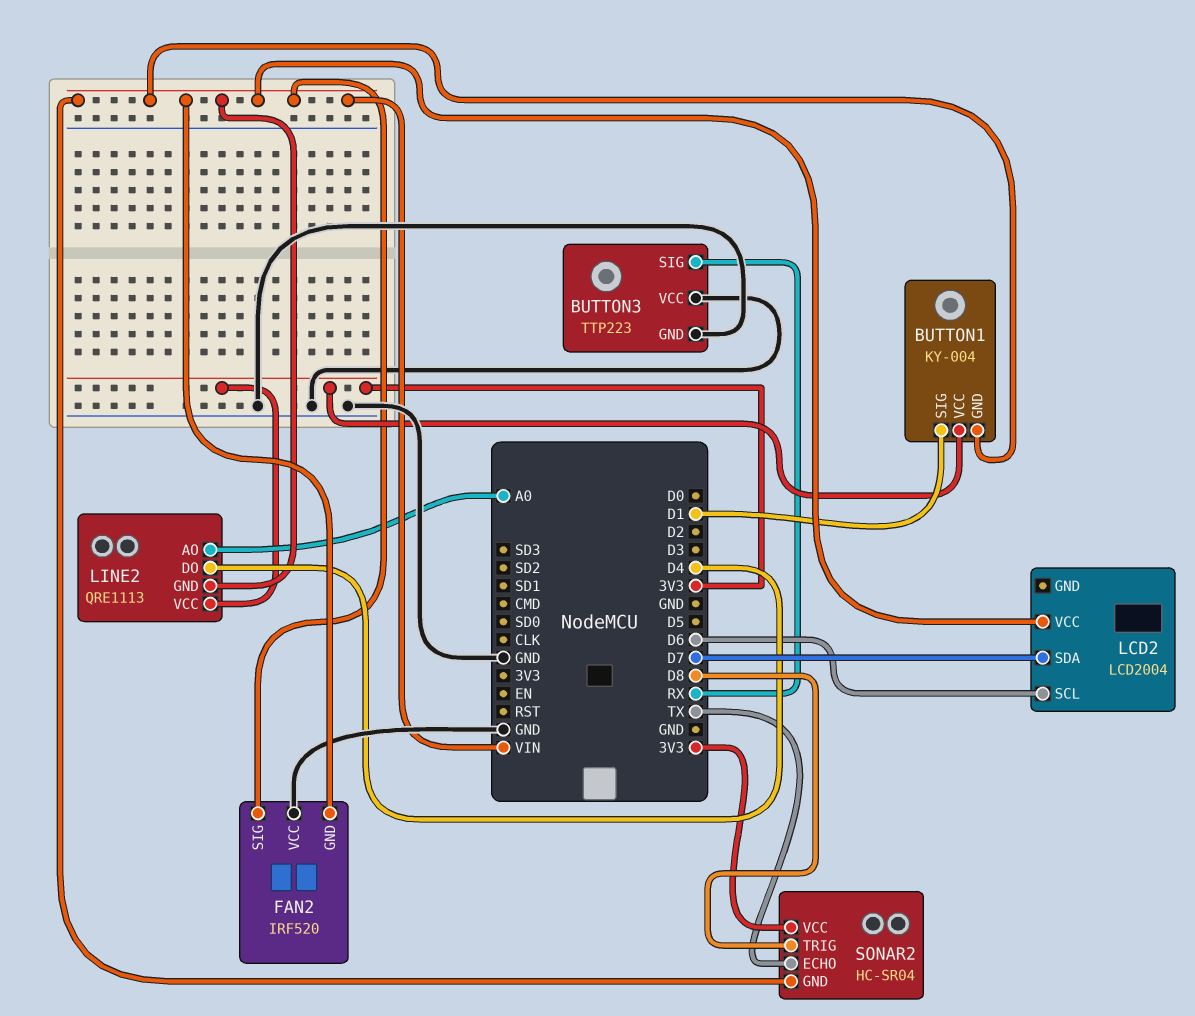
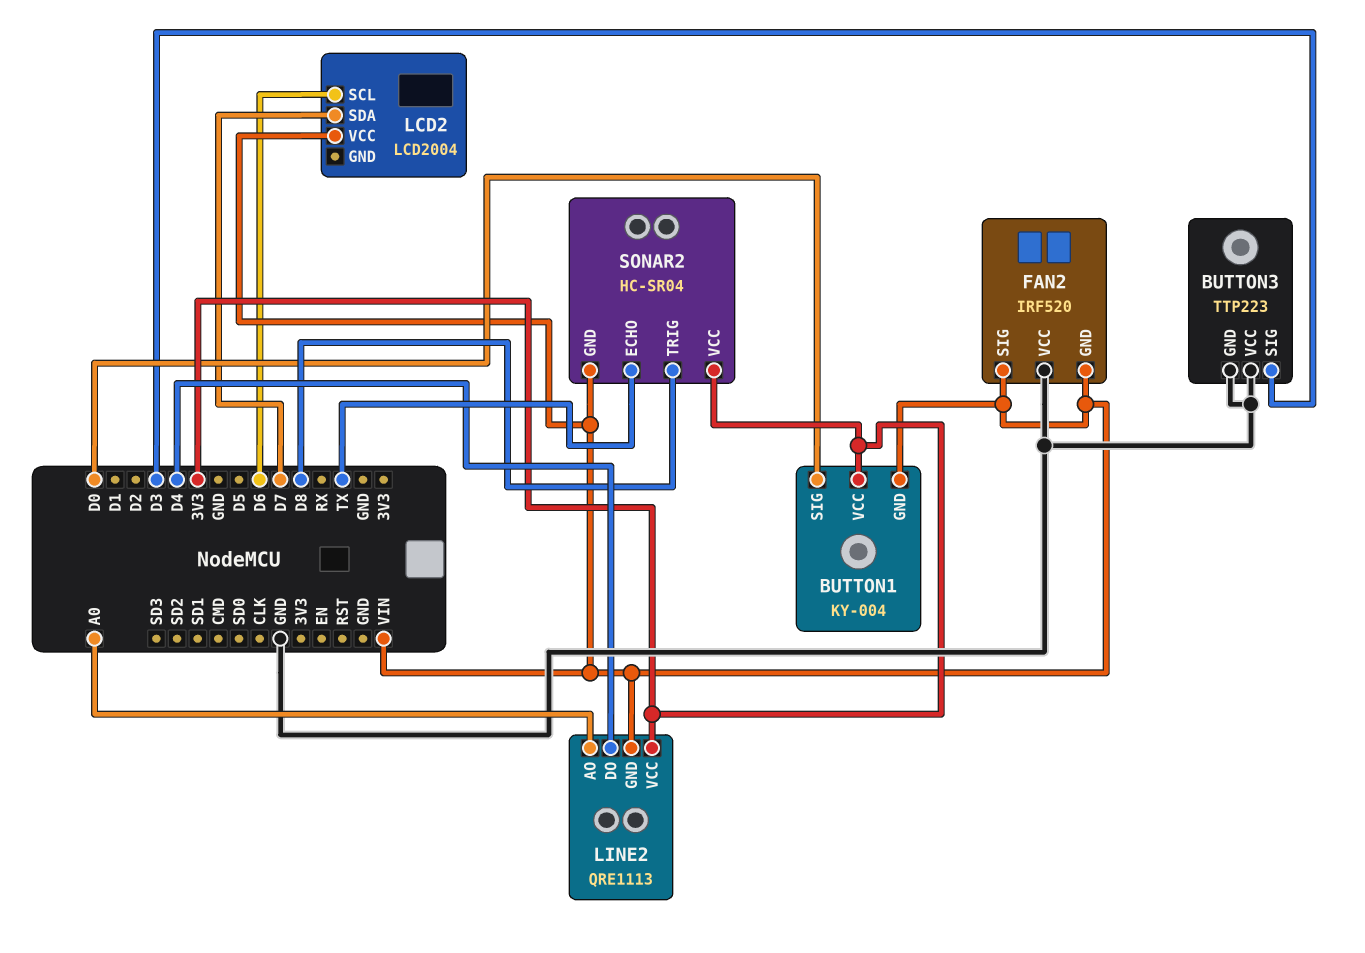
BUTTON1 pin SIG: D1 -> D0
BUTTON3 pin SIG: RX -> D3

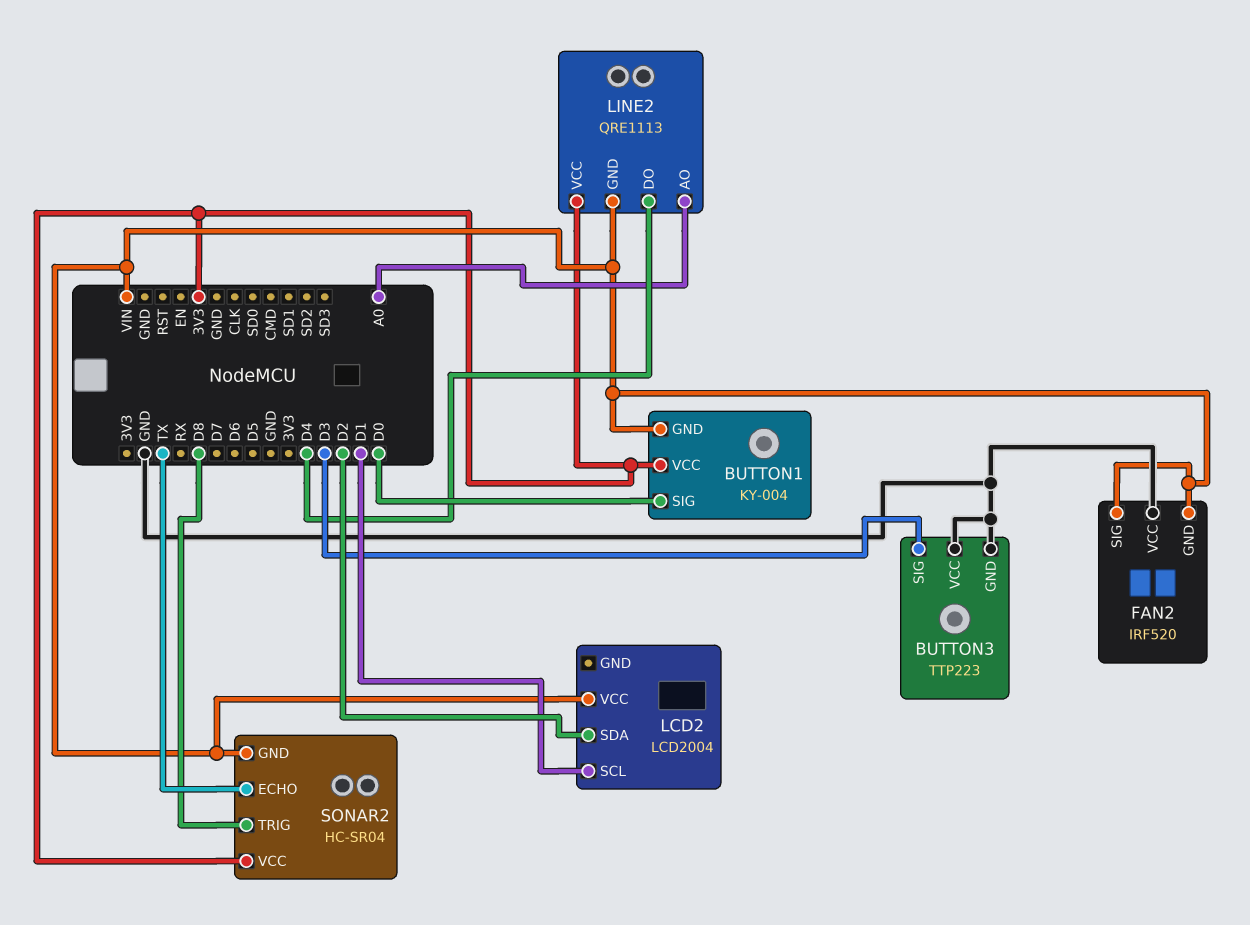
LCD2 pin SCL: D6 -> D1
LCD2 pin SDA: D7 -> D2

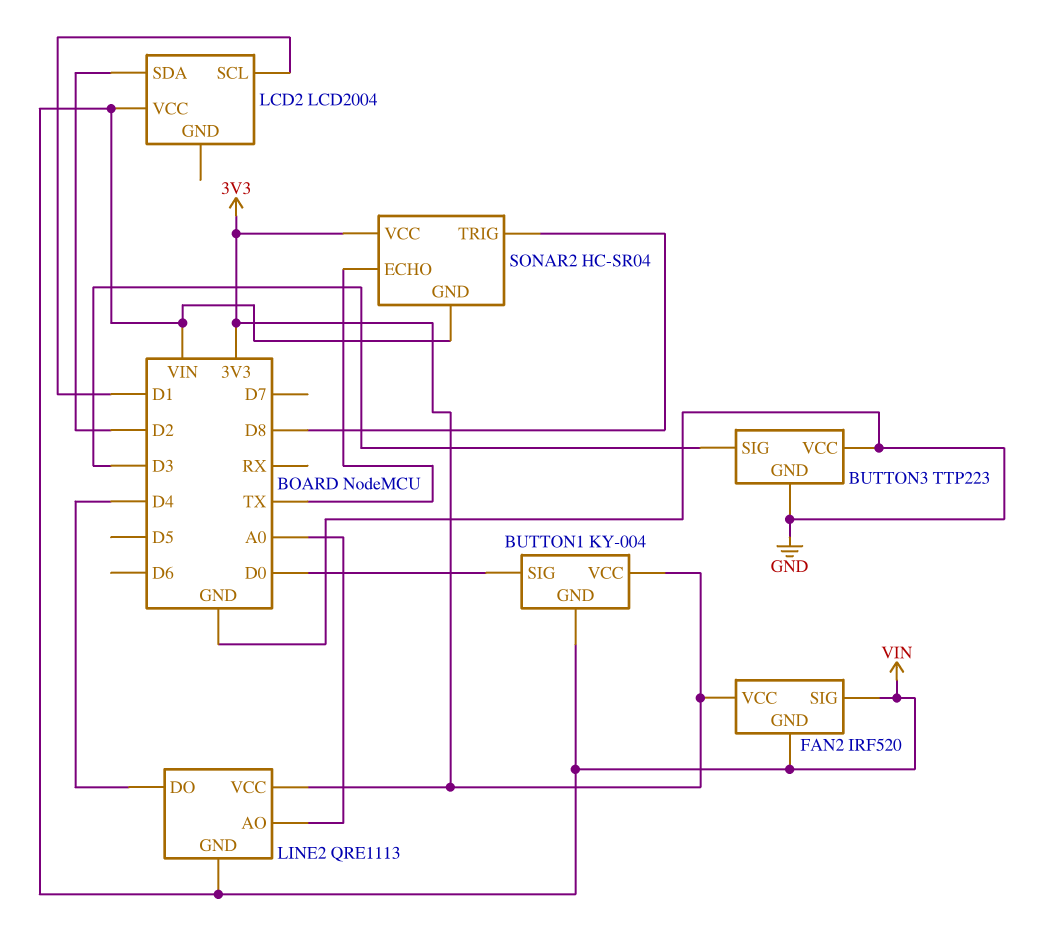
FAN2 pin VCC: GND -> 3V3

